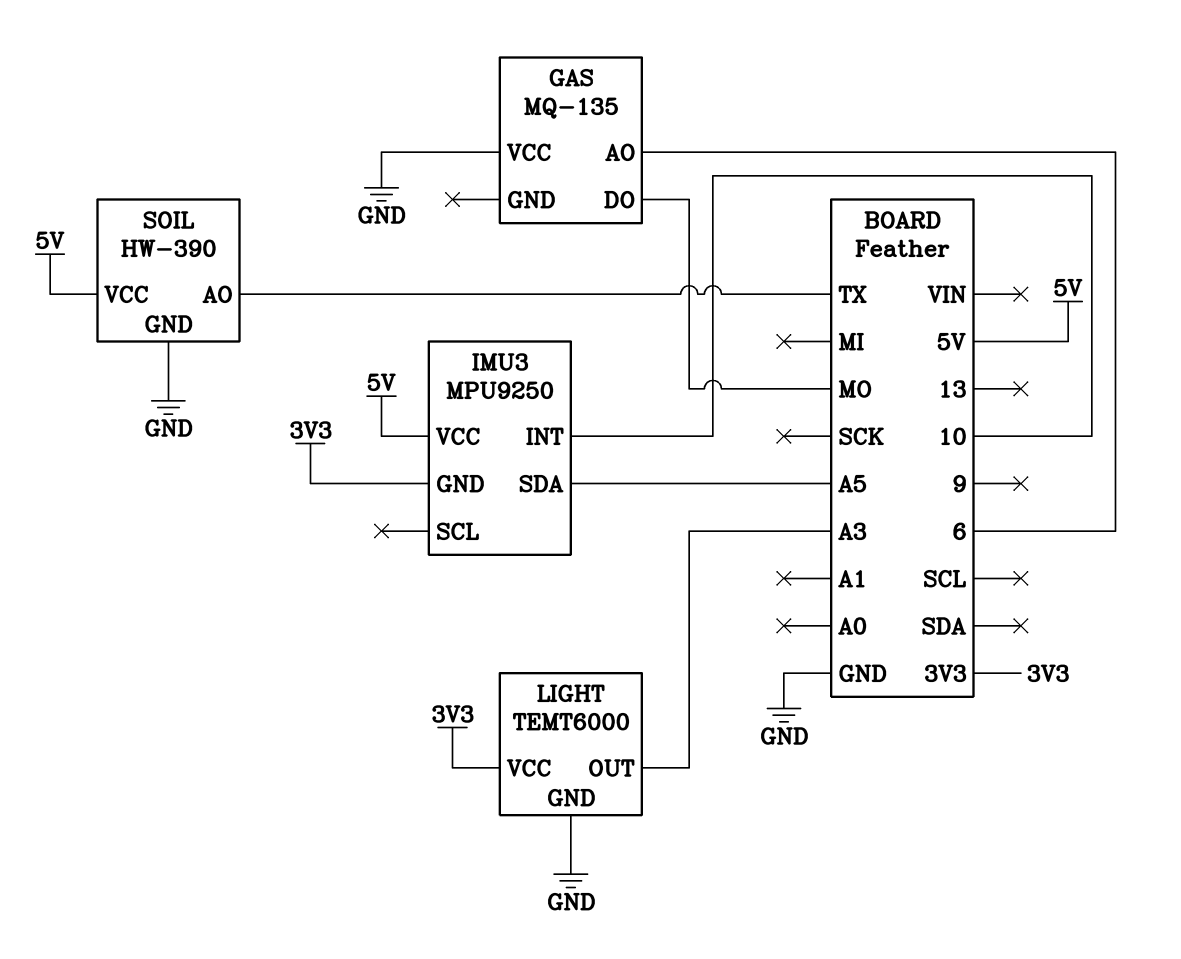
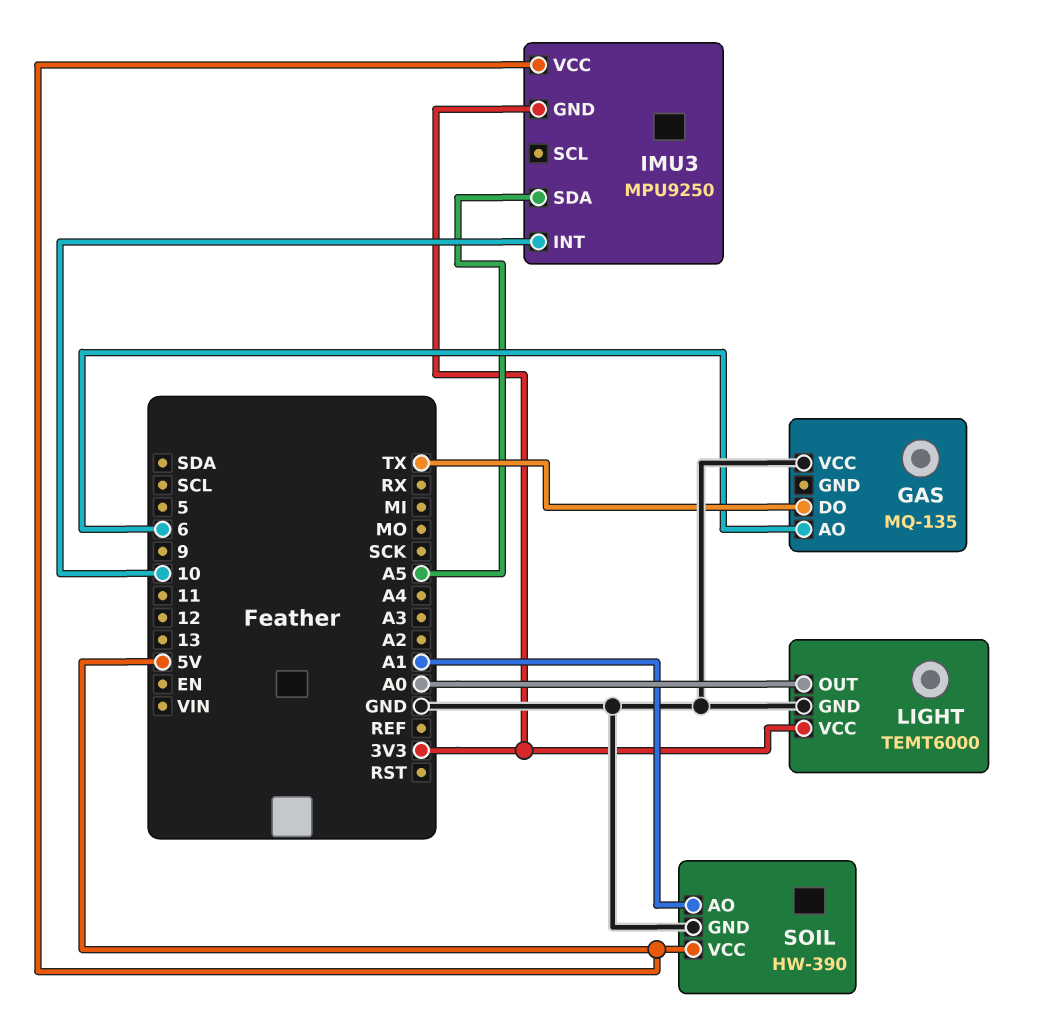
GAS pin DO: MO -> TX
LIGHT pin OUT: A3 -> A0
SOIL pin AO: TX -> A1

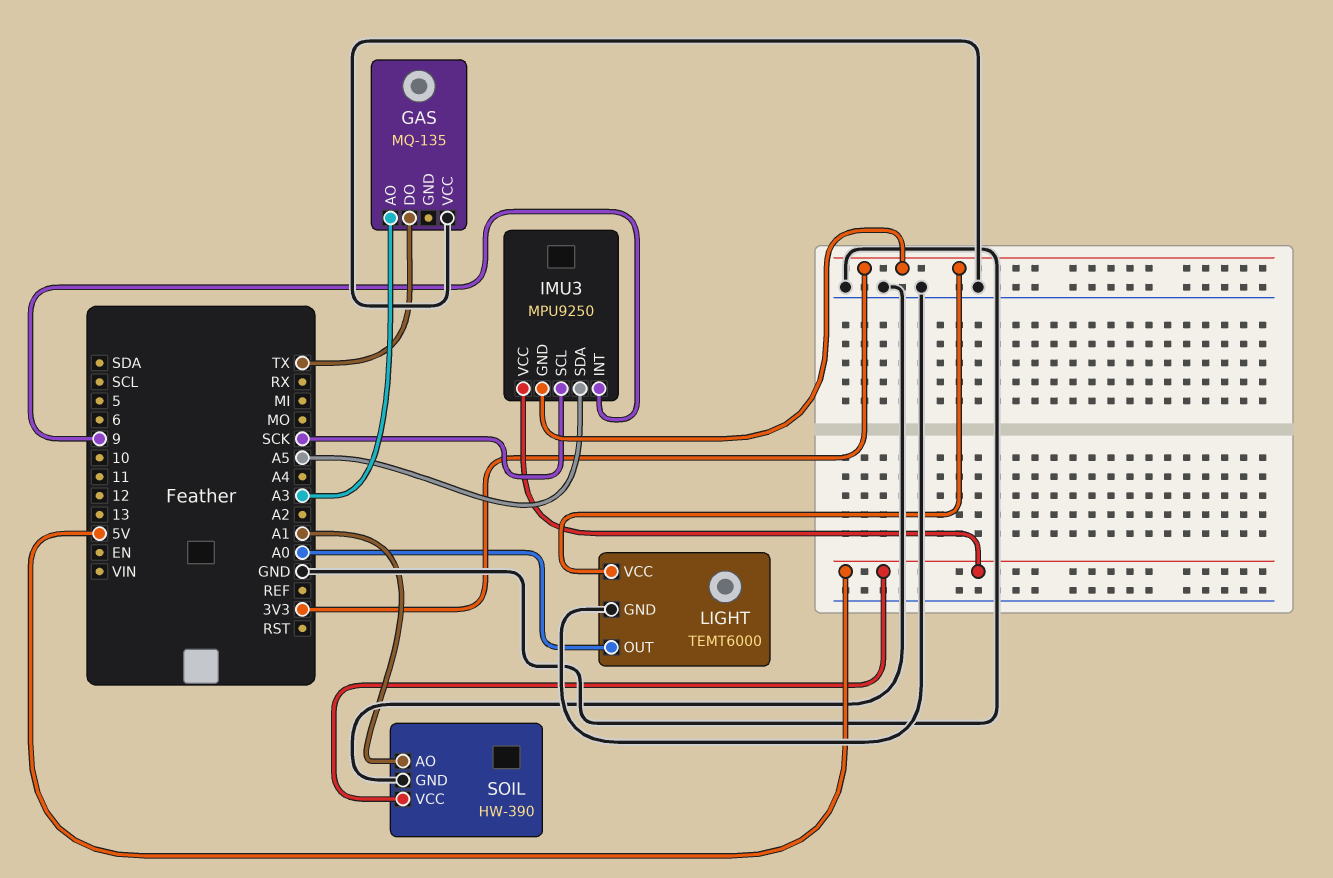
GAS pin AO: 6 -> A3
IMU3 pin INT: 10 -> 9
IMU3 pin SCL: none -> SCK

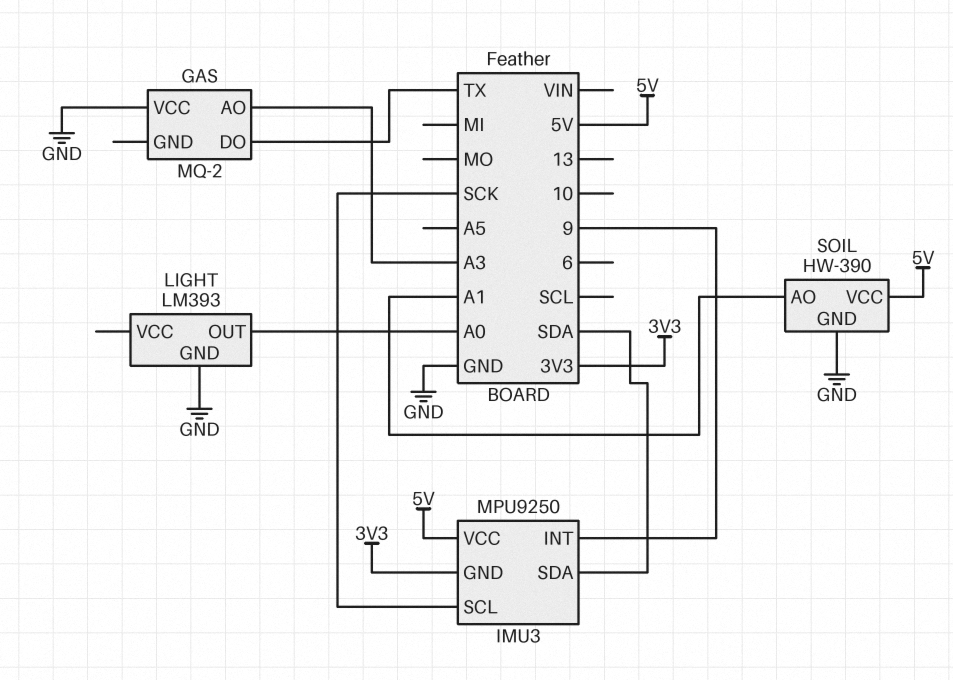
GAS: MQ-135 -> MQ-2
IMU3 pin SDA: A5 -> SDA
LIGHT: TEMT6000 -> LM393
LIGHT pin VCC: 3V3 -> none

